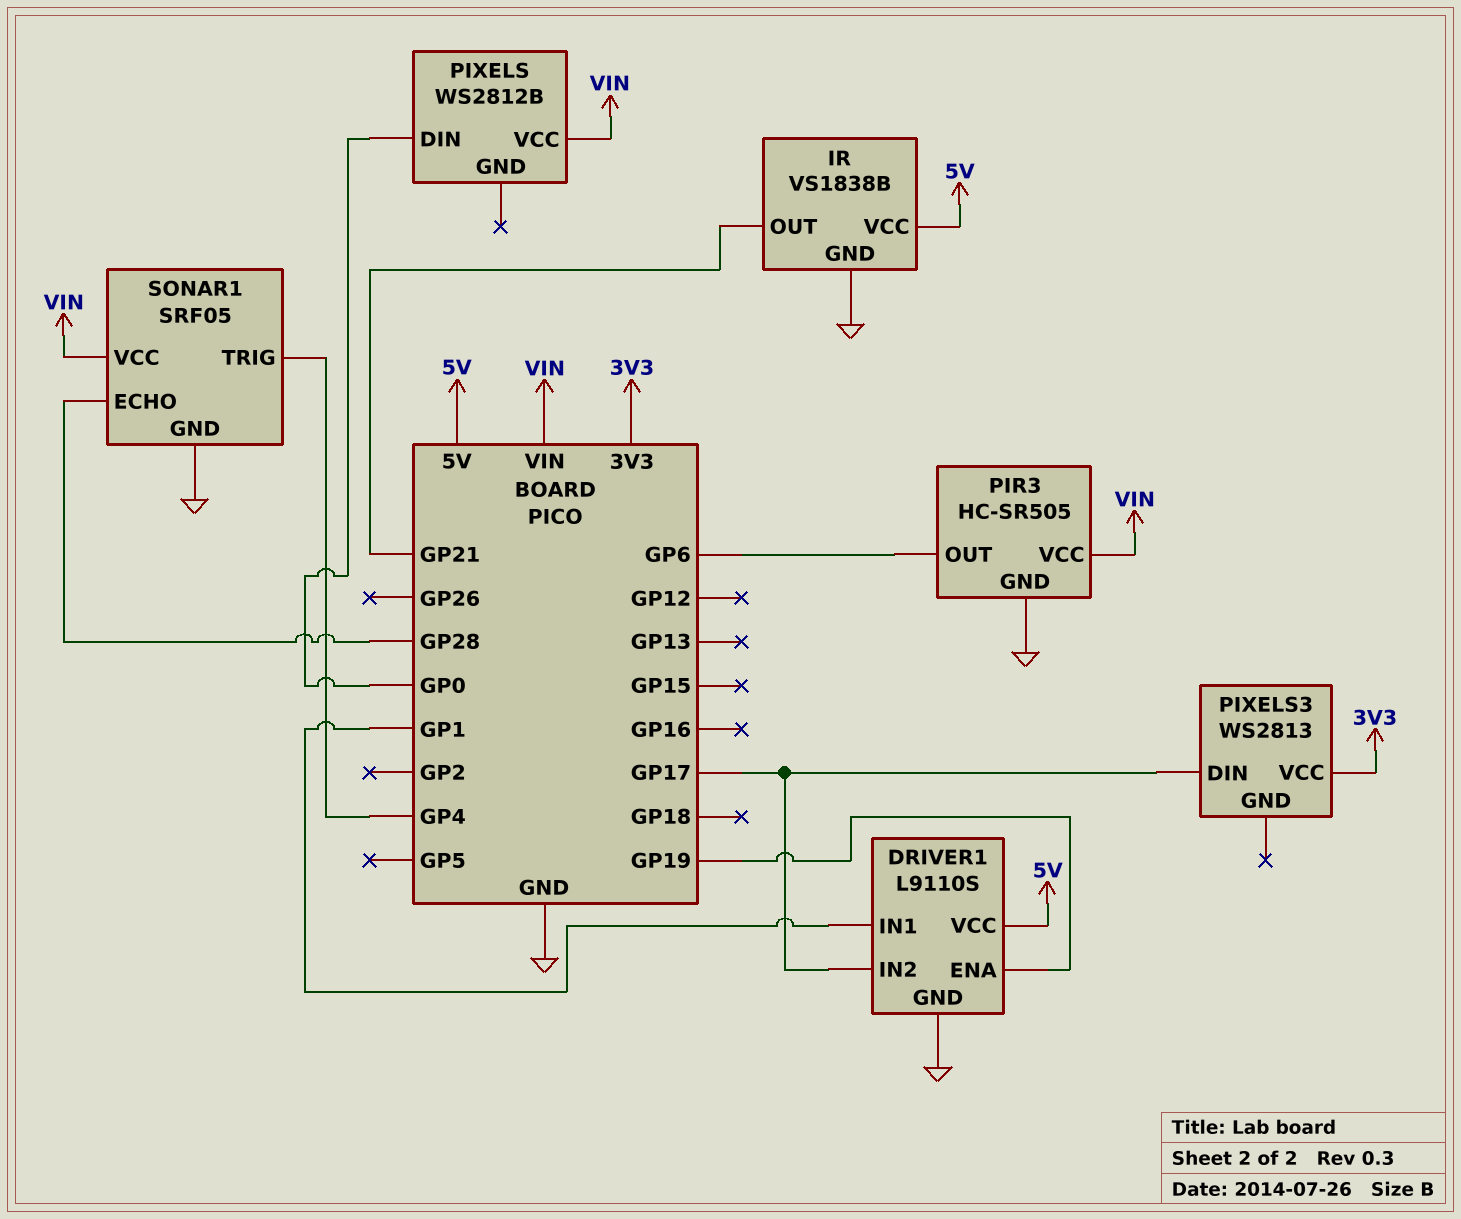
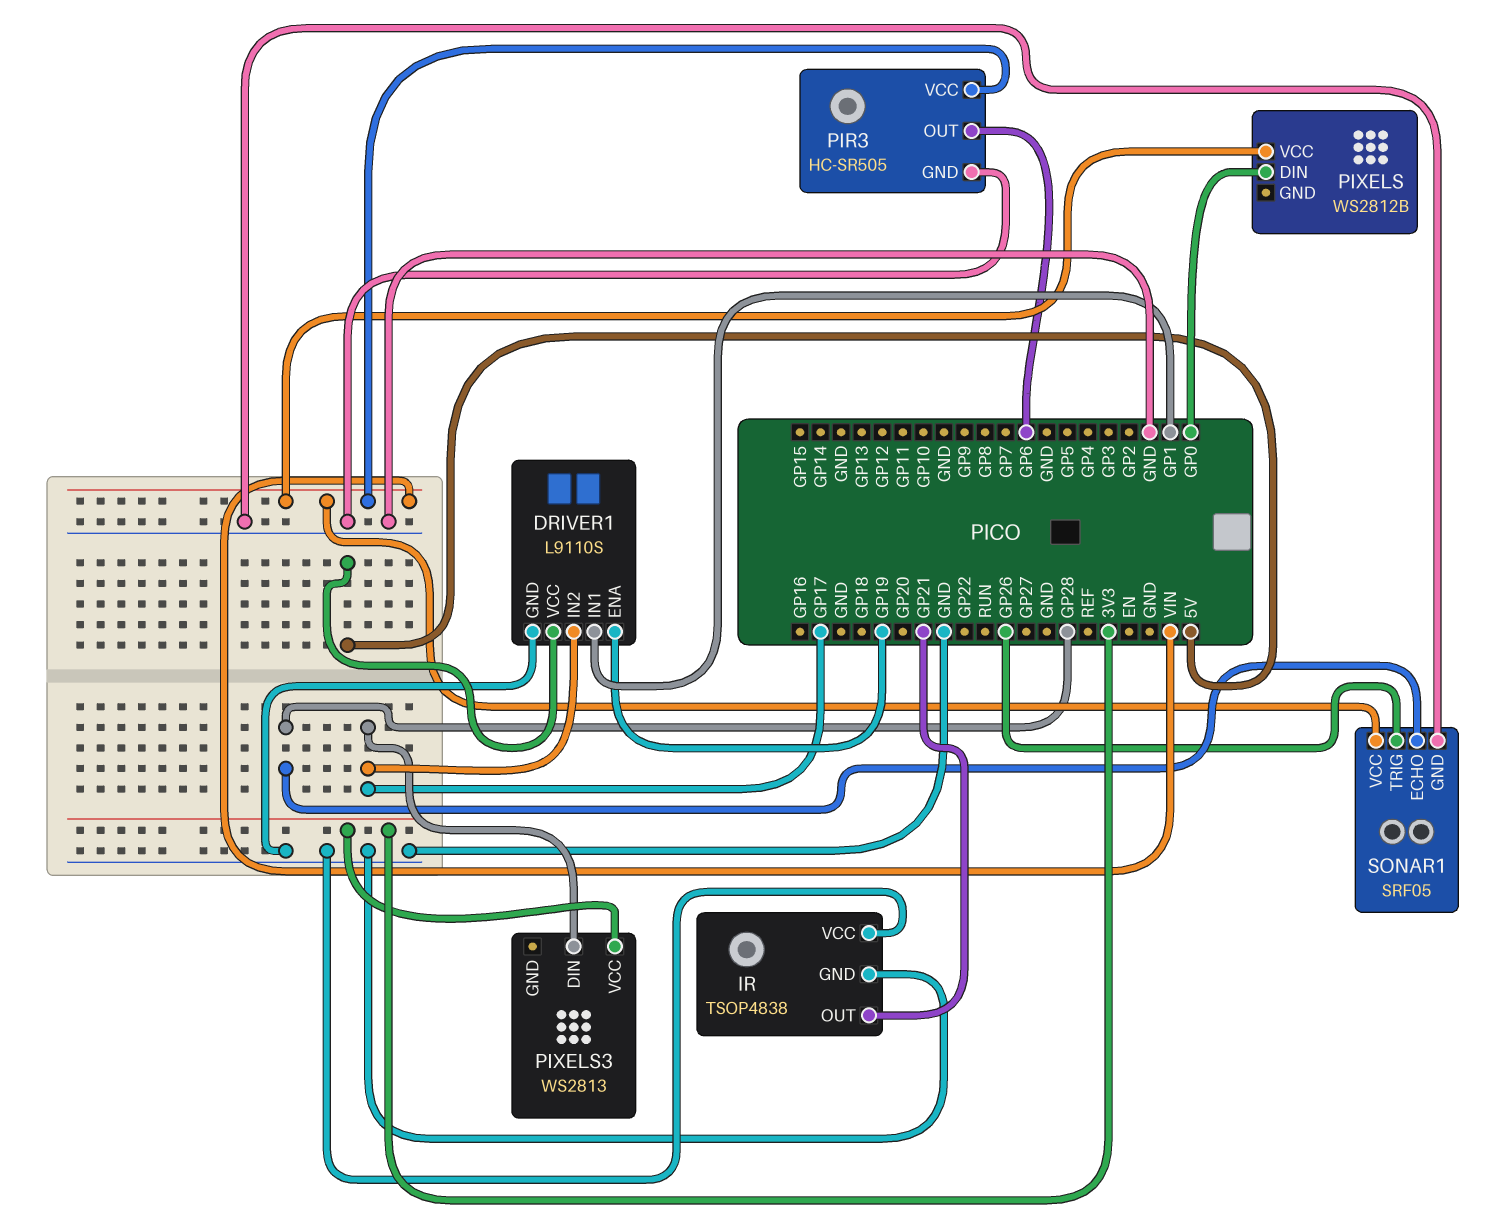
IR: VS1838B -> TSOP4838
IR pin VCC: 5V -> GND
SONAR1 pin TRIG: GP4 -> GP26

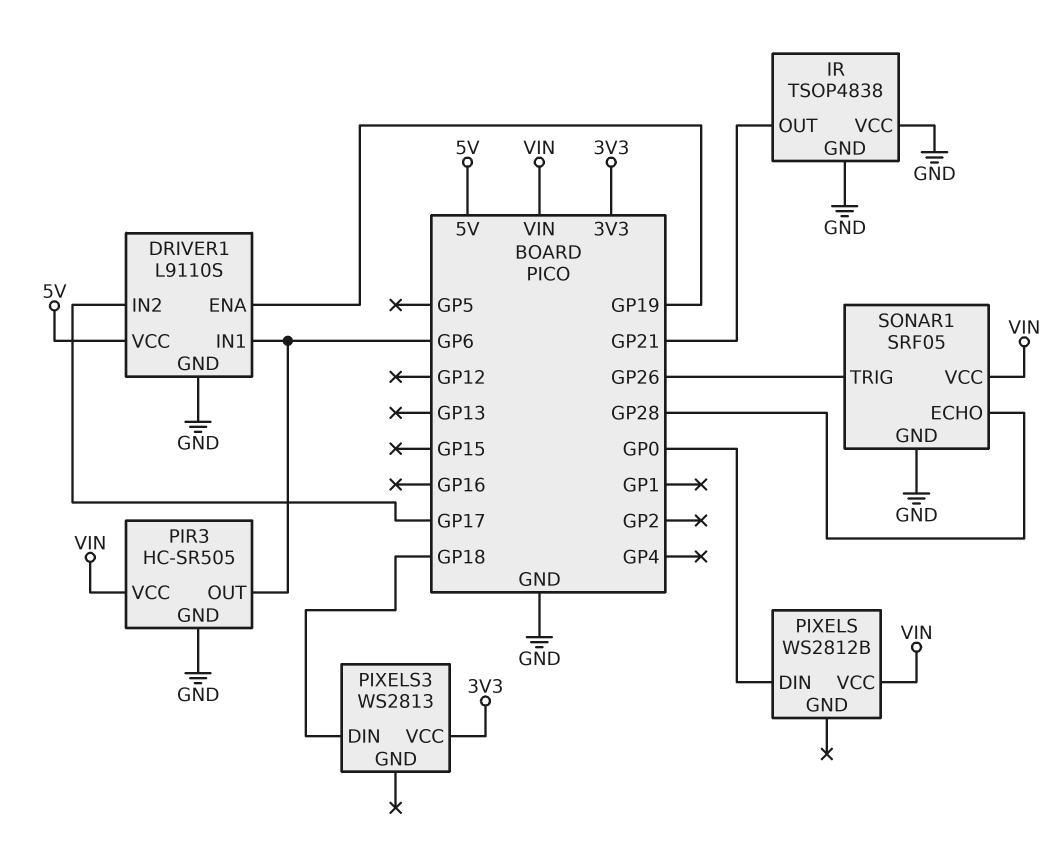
DRIVER1 pin IN1: GP1 -> GP6
PIXELS3 pin DIN: GP17 -> GP18

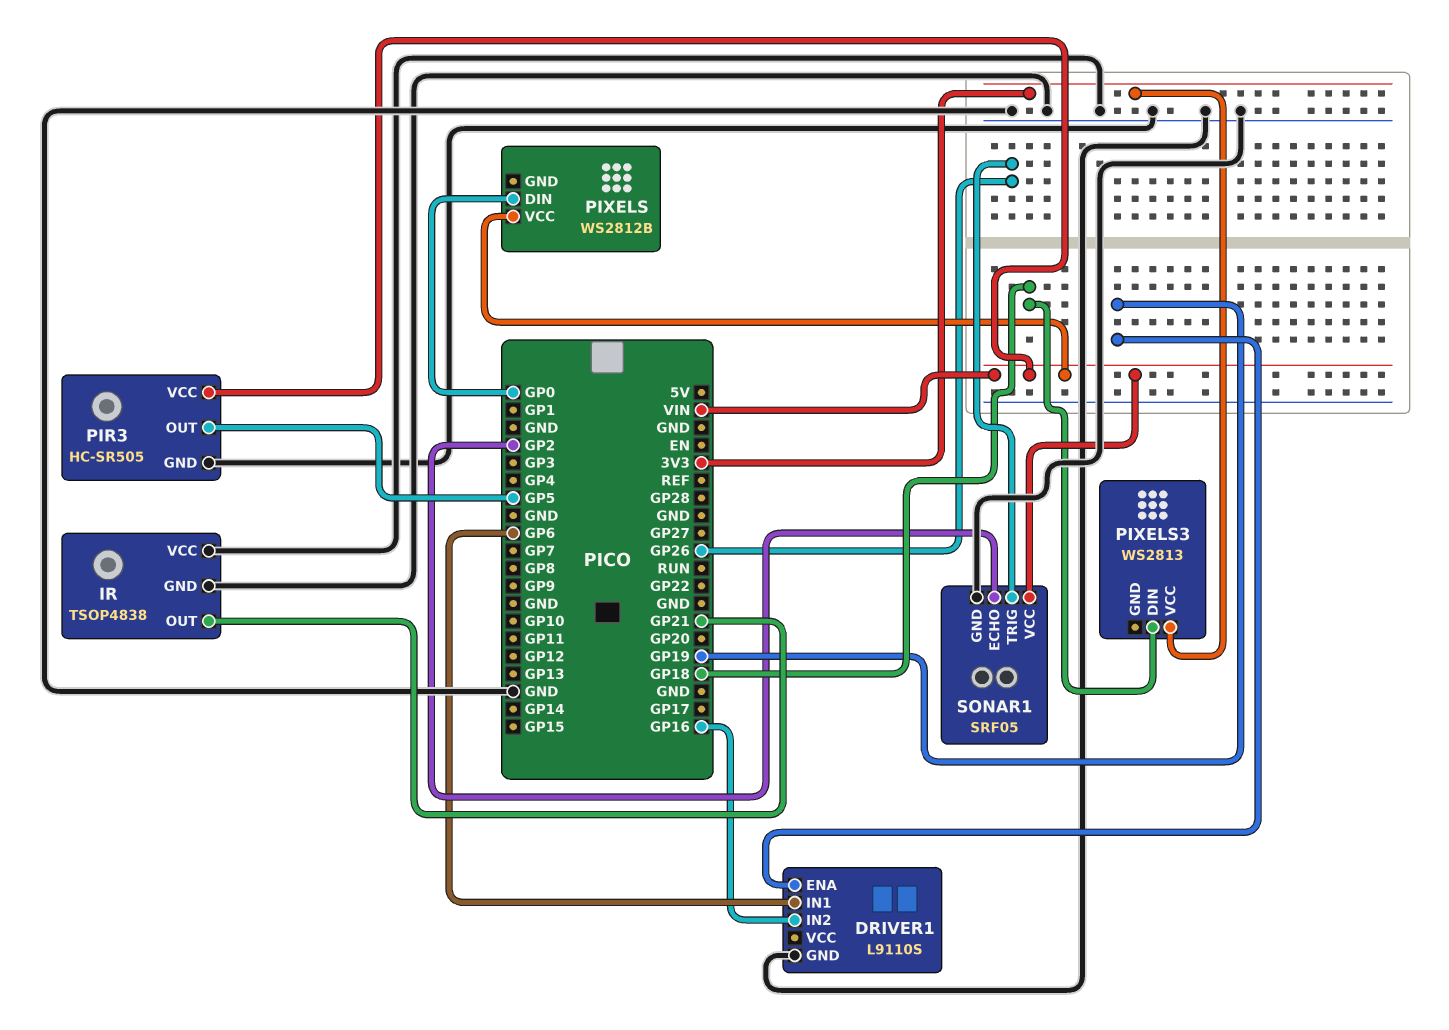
DRIVER1 pin IN2: GP17 -> GP16
DRIVER1 pin VCC: 5V -> none
PIR3 pin OUT: GP6 -> GP5
SONAR1 pin ECHO: GP28 -> GP2

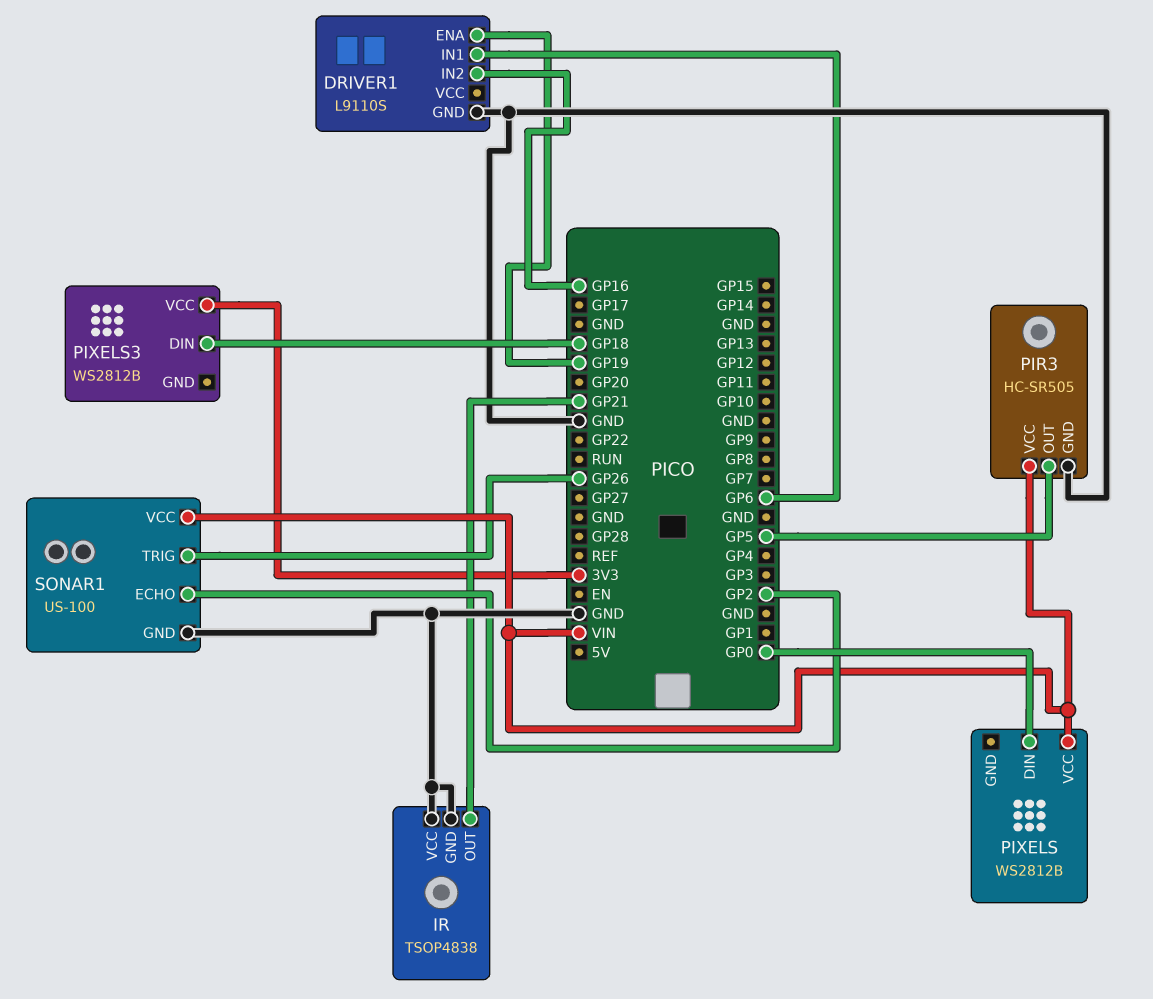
PIXELS3: WS2813 -> WS2812B
SONAR1: SRF05 -> US-100

